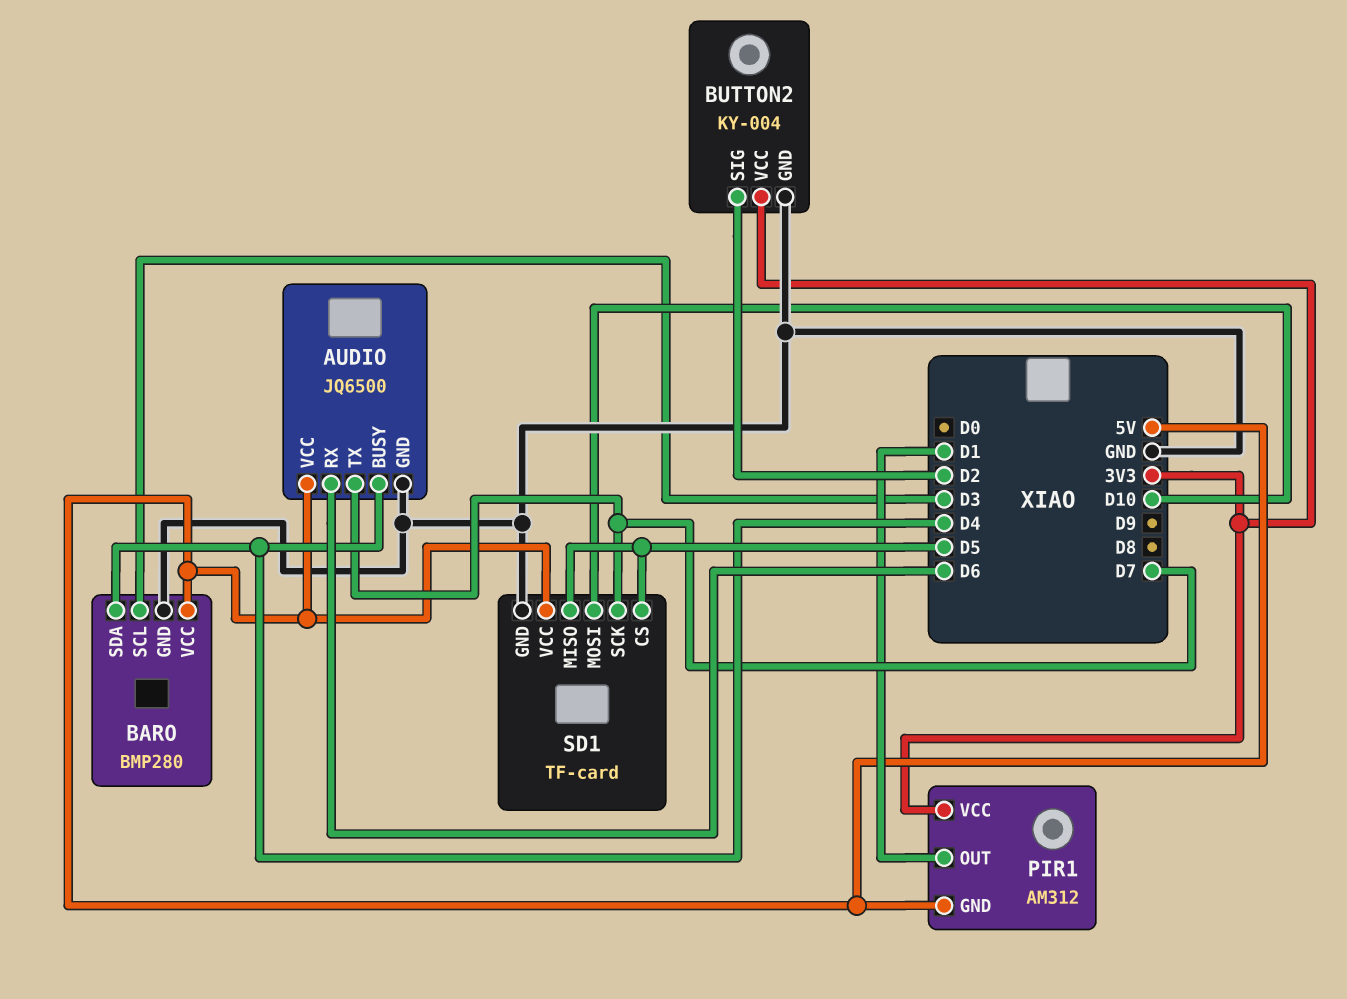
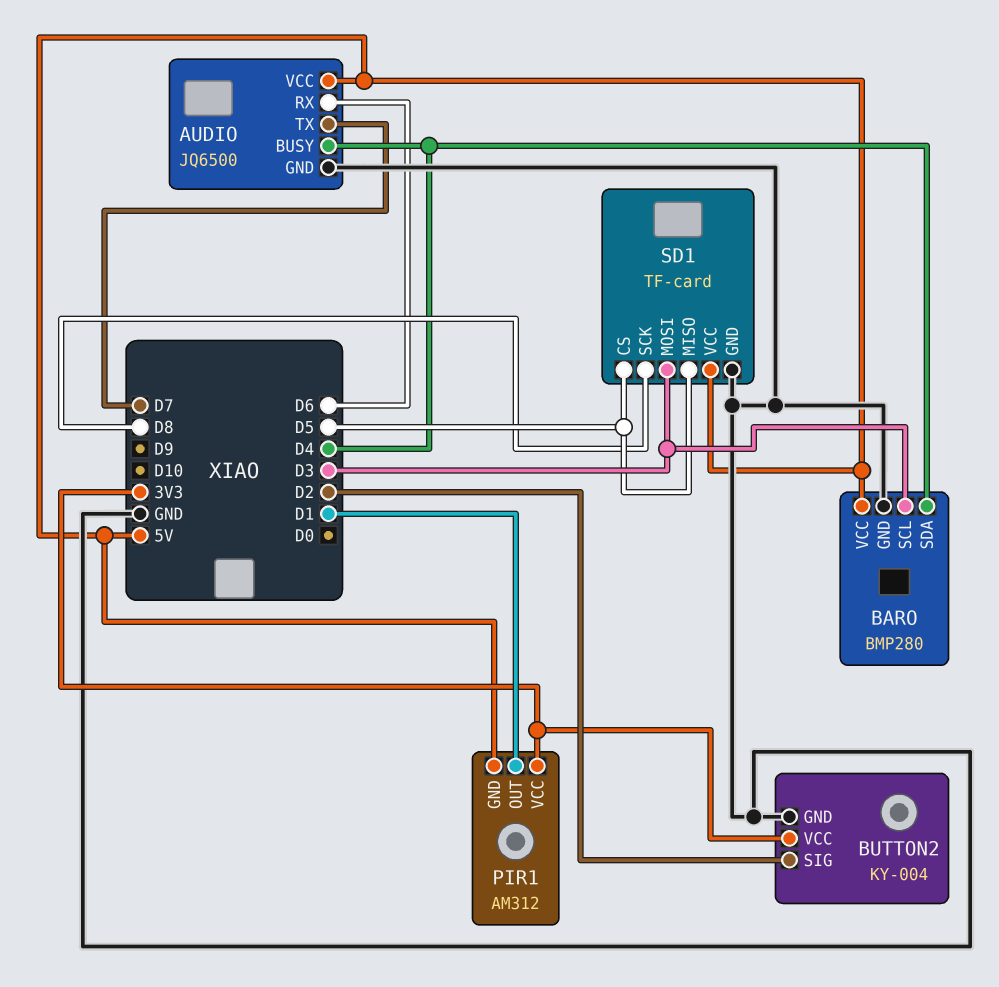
SD1 pin MOSI: D10 -> D3
SD1 pin SCK: D7 -> D8

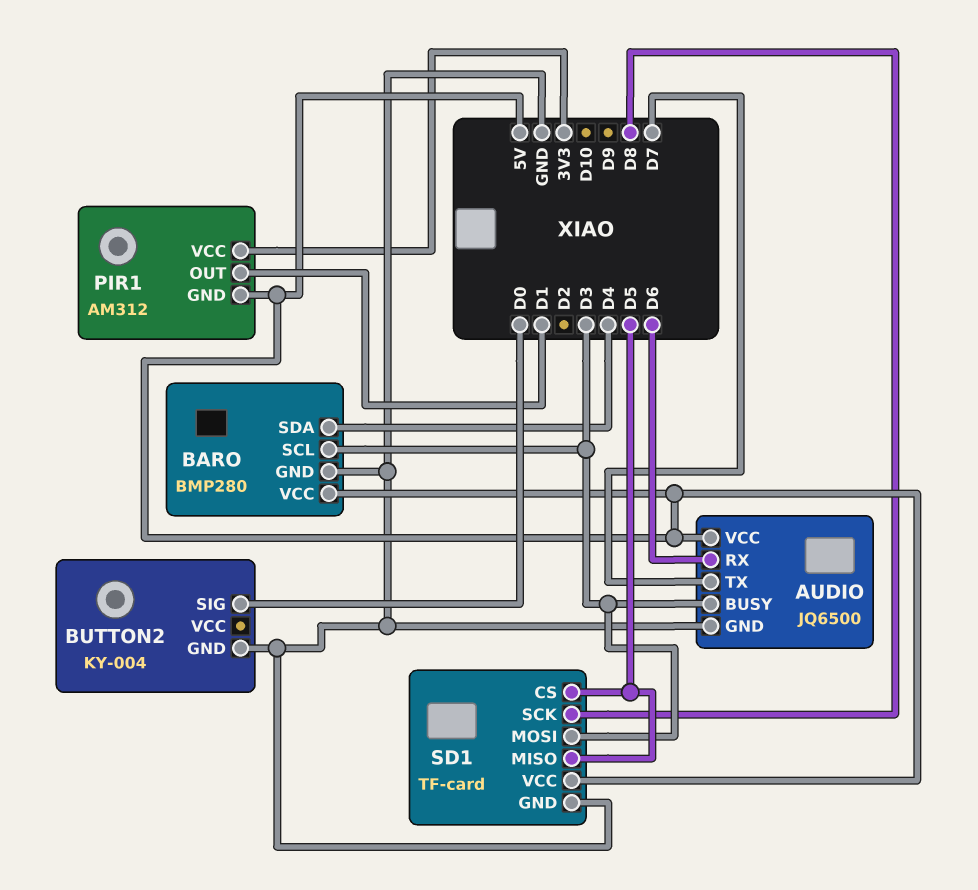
AUDIO pin BUSY: D4 -> D3
BUTTON2 pin SIG: D2 -> D0
BUTTON2 pin VCC: 3V3 -> none

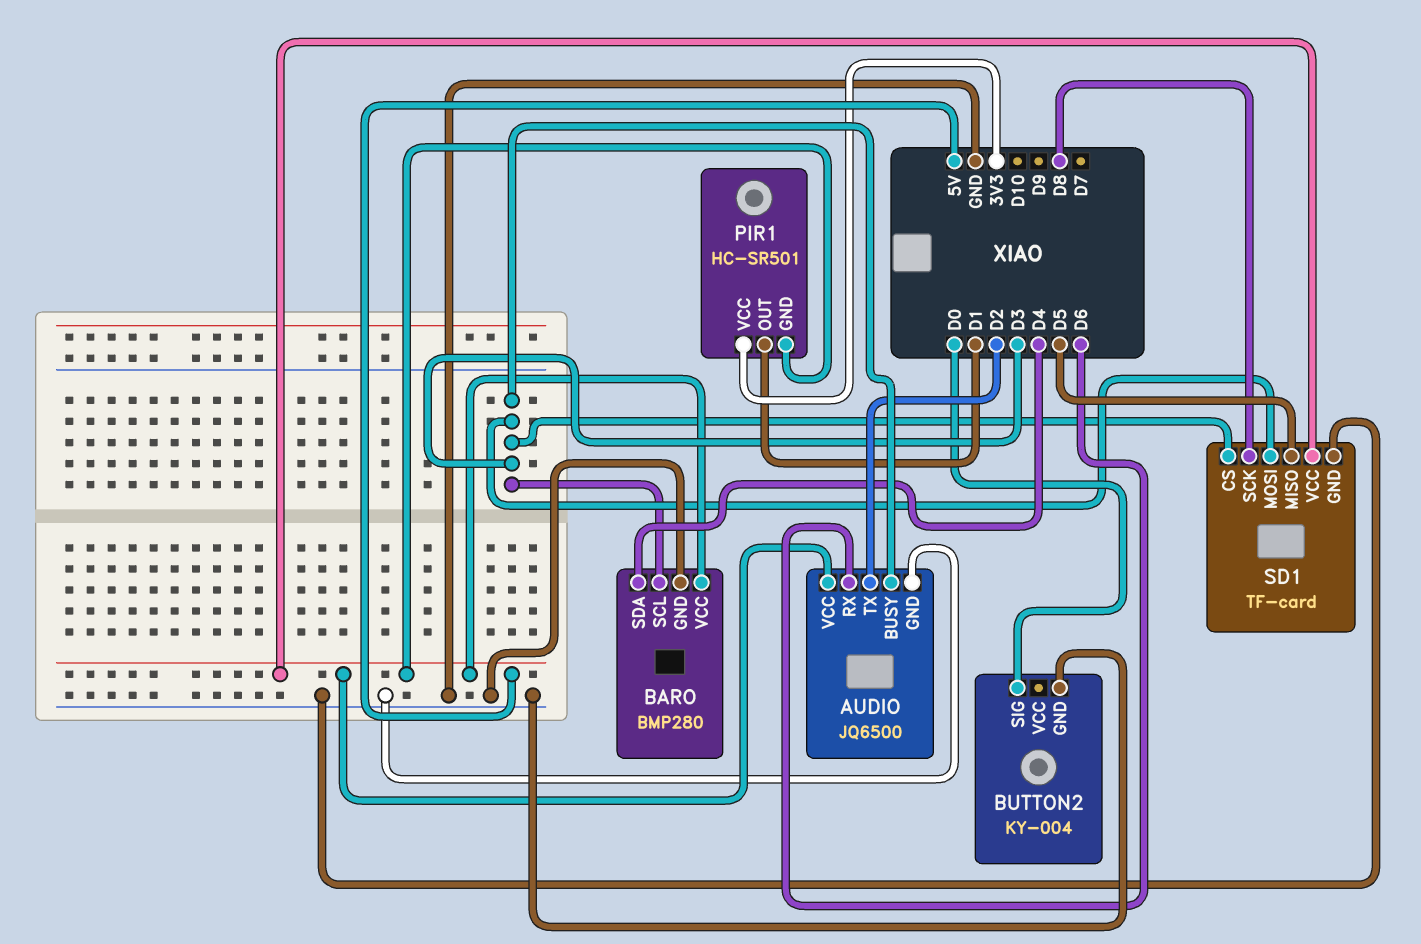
AUDIO pin TX: D7 -> D2
PIR1: AM312 -> HC-SR501
SD1 pin CS: D5 -> D3

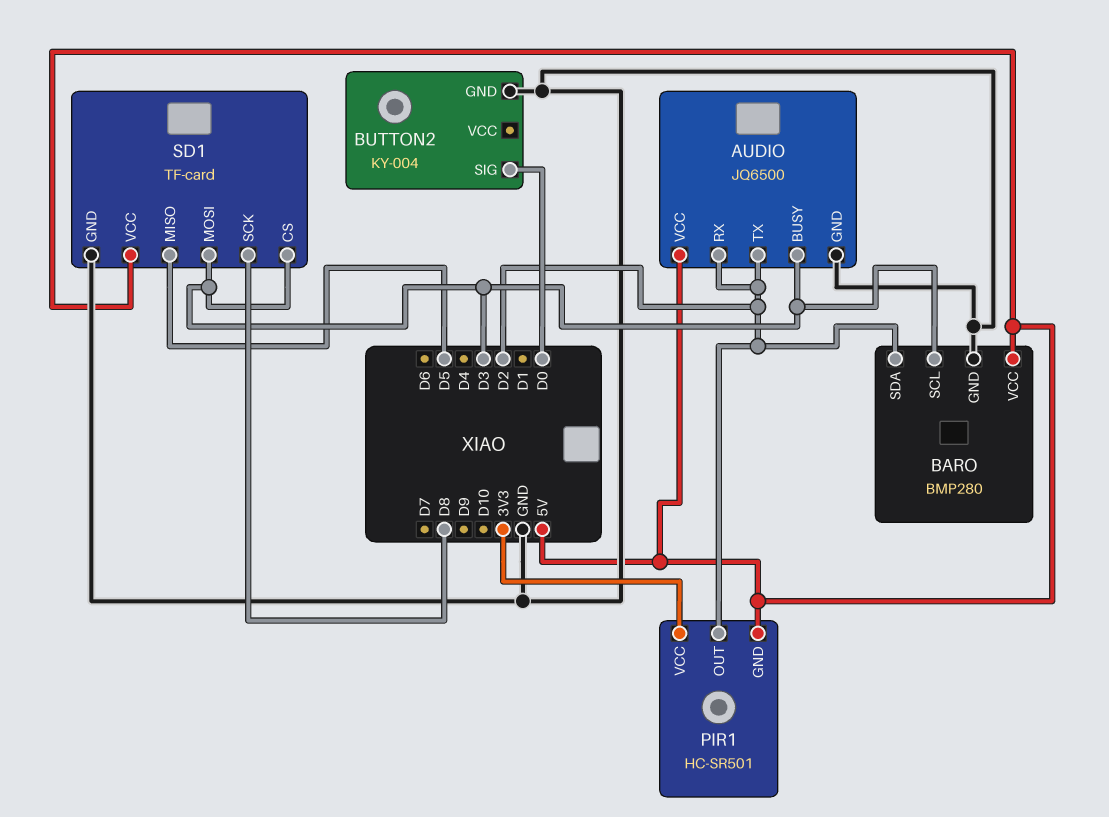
AUDIO pin RX: D6 -> D2
BARO pin SDA: D4 -> D2
PIR1 pin OUT: D1 -> D2

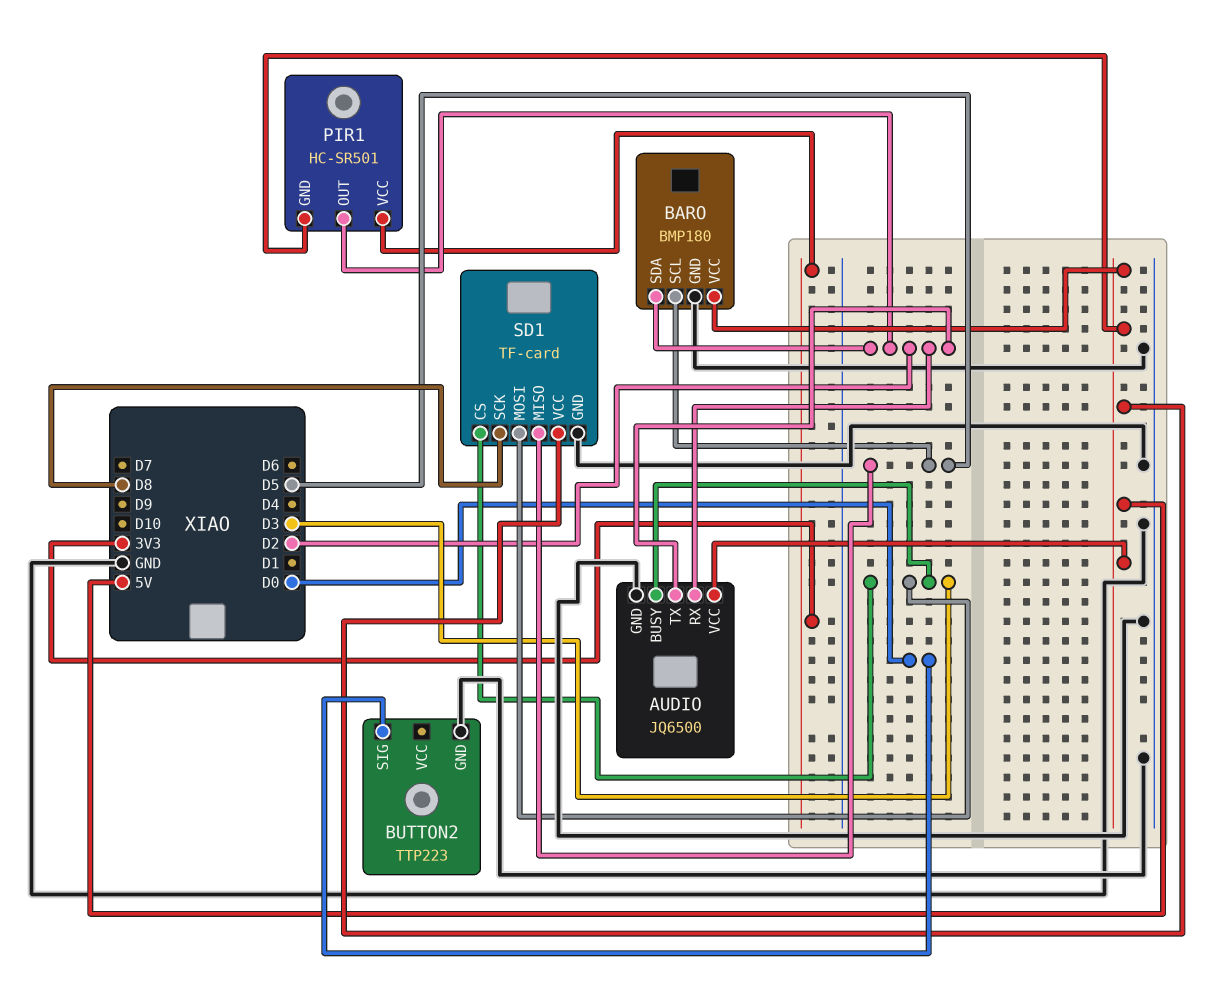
BARO: BMP280 -> BMP180
BARO pin SCL: D3 -> D5
BUTTON2: KY-004 -> TTP223

